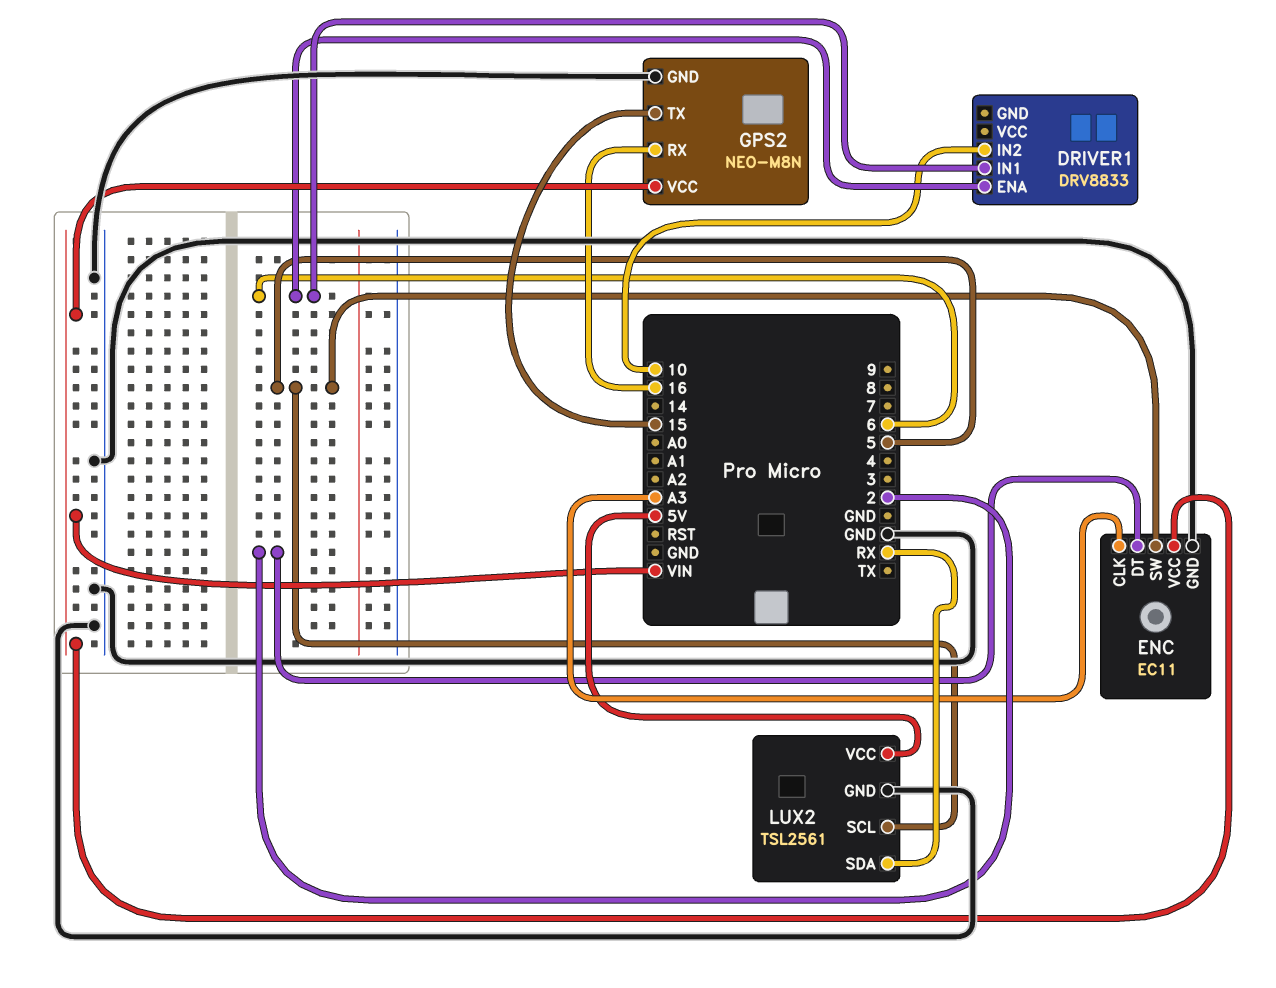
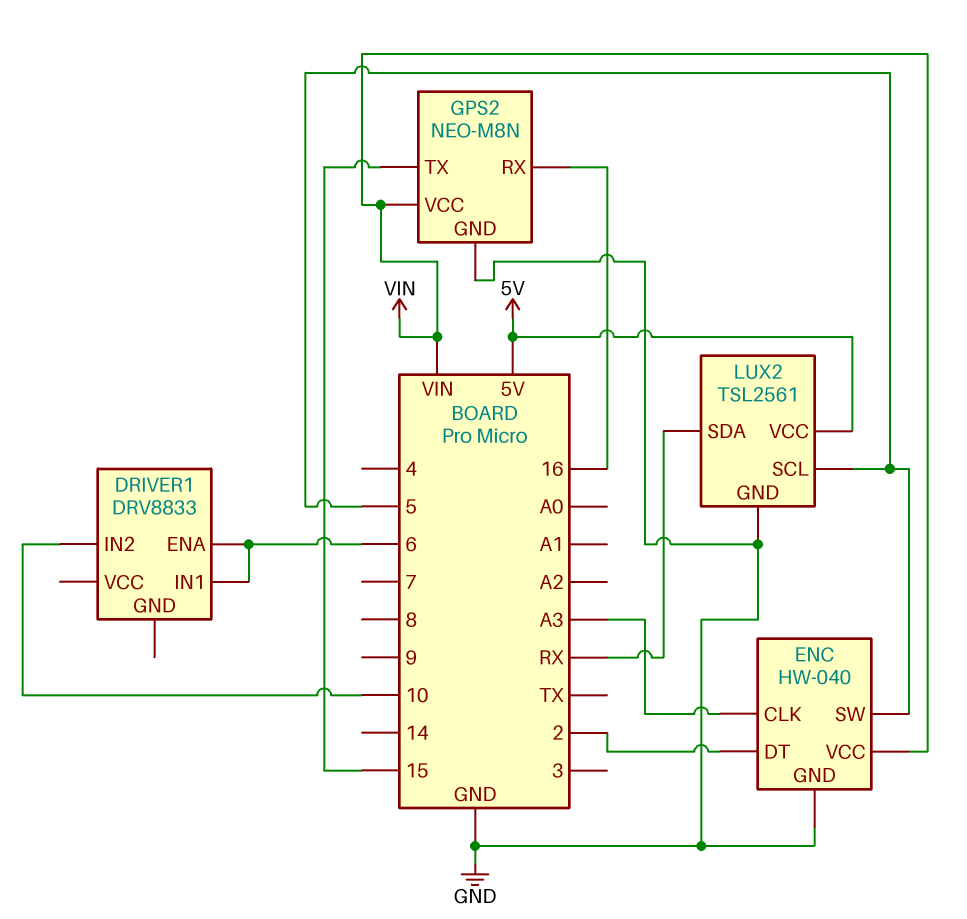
ENC: EC11 -> HW-040

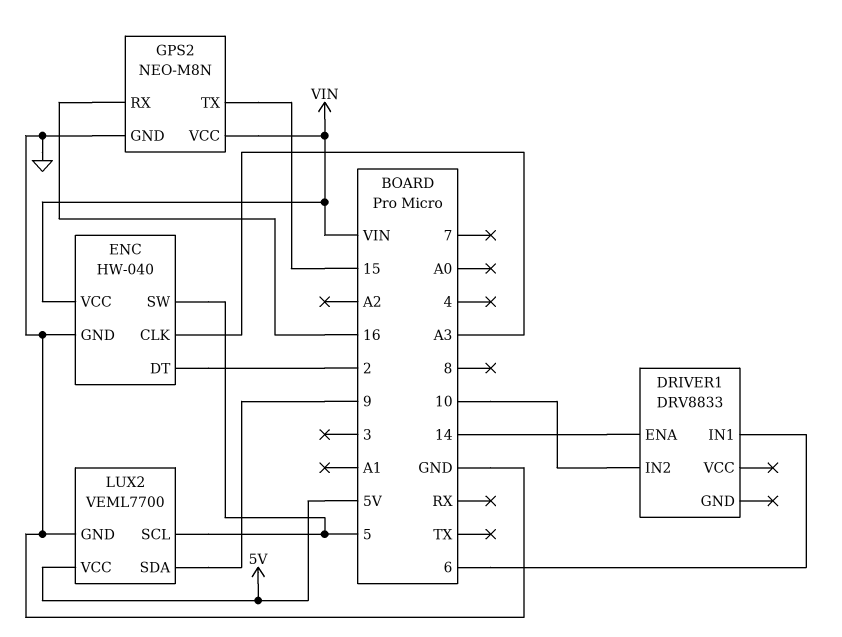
DRIVER1 pin ENA: 6 -> 14
LUX2: TSL2561 -> VEML7700
LUX2 pin SDA: RX -> 9

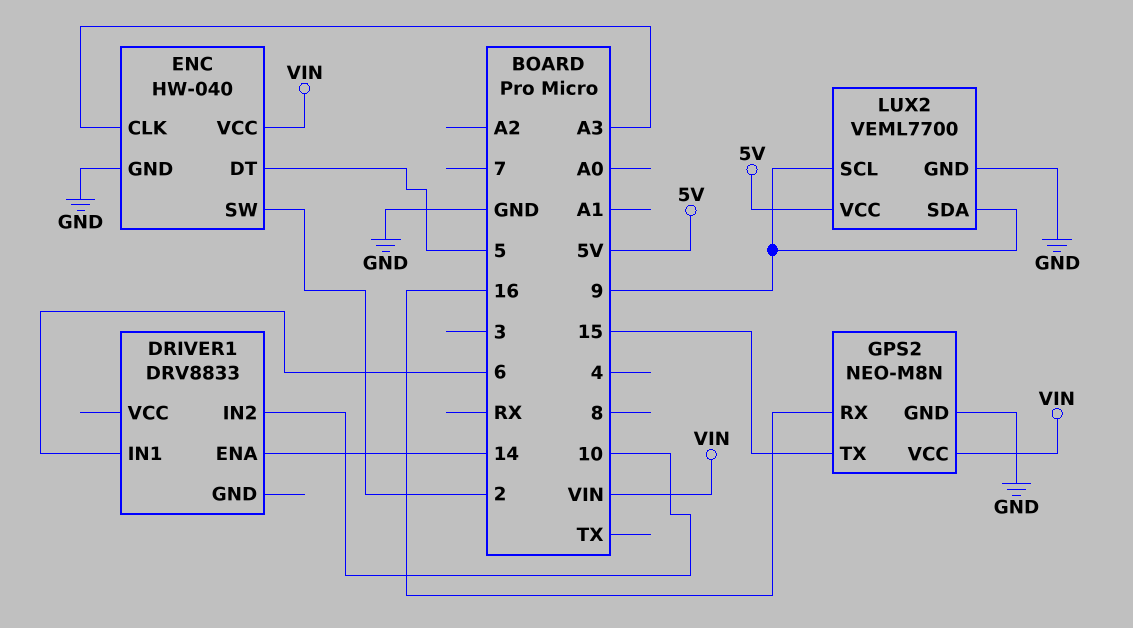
ENC pin DT: 2 -> 5
ENC pin SW: 5 -> 2
LUX2 pin SCL: 5 -> 9

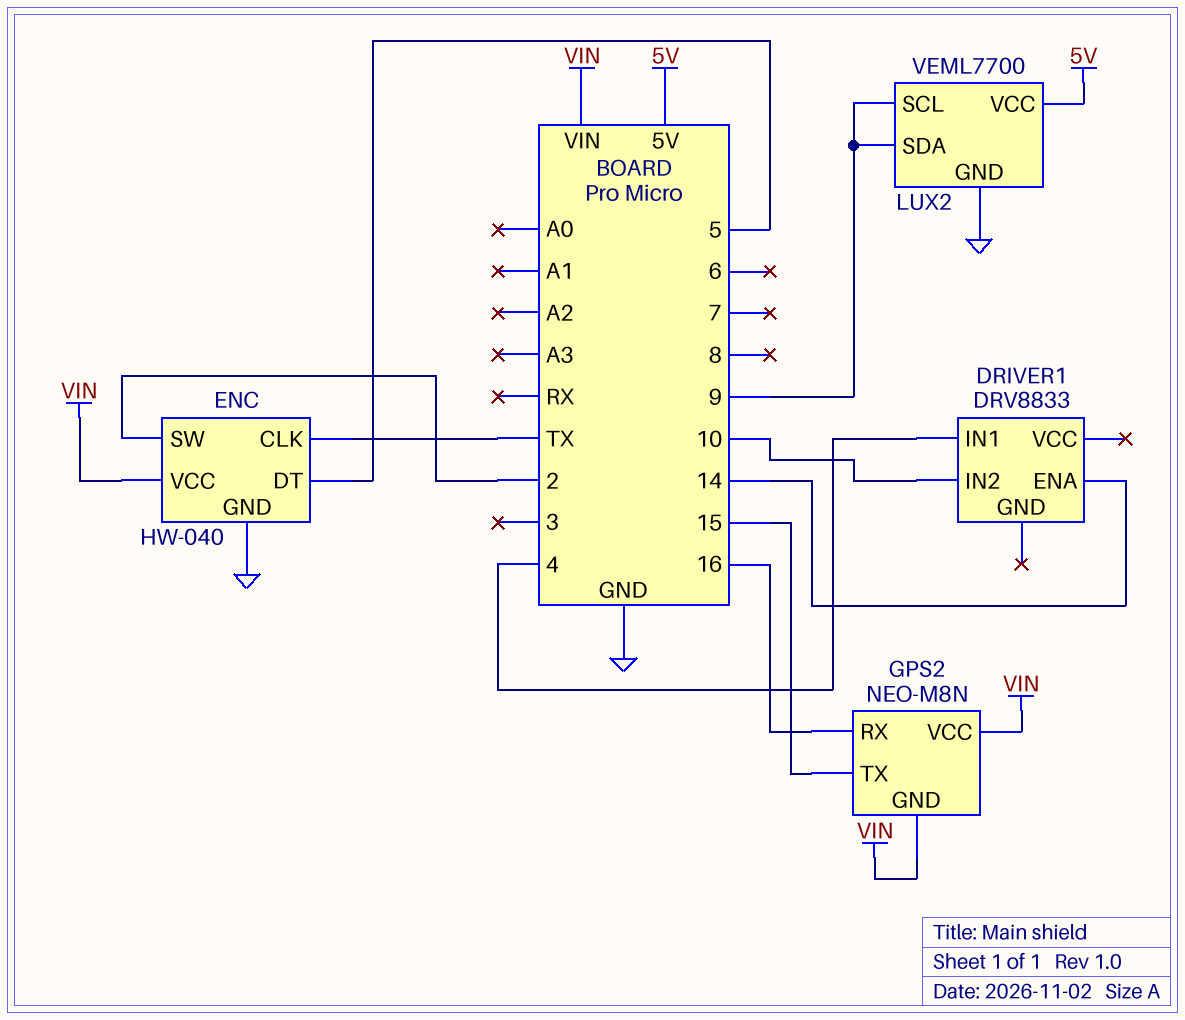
DRIVER1 pin IN1: 6 -> 4
ENC pin CLK: A3 -> TX
GPS2 pin GND: GND -> VIN

